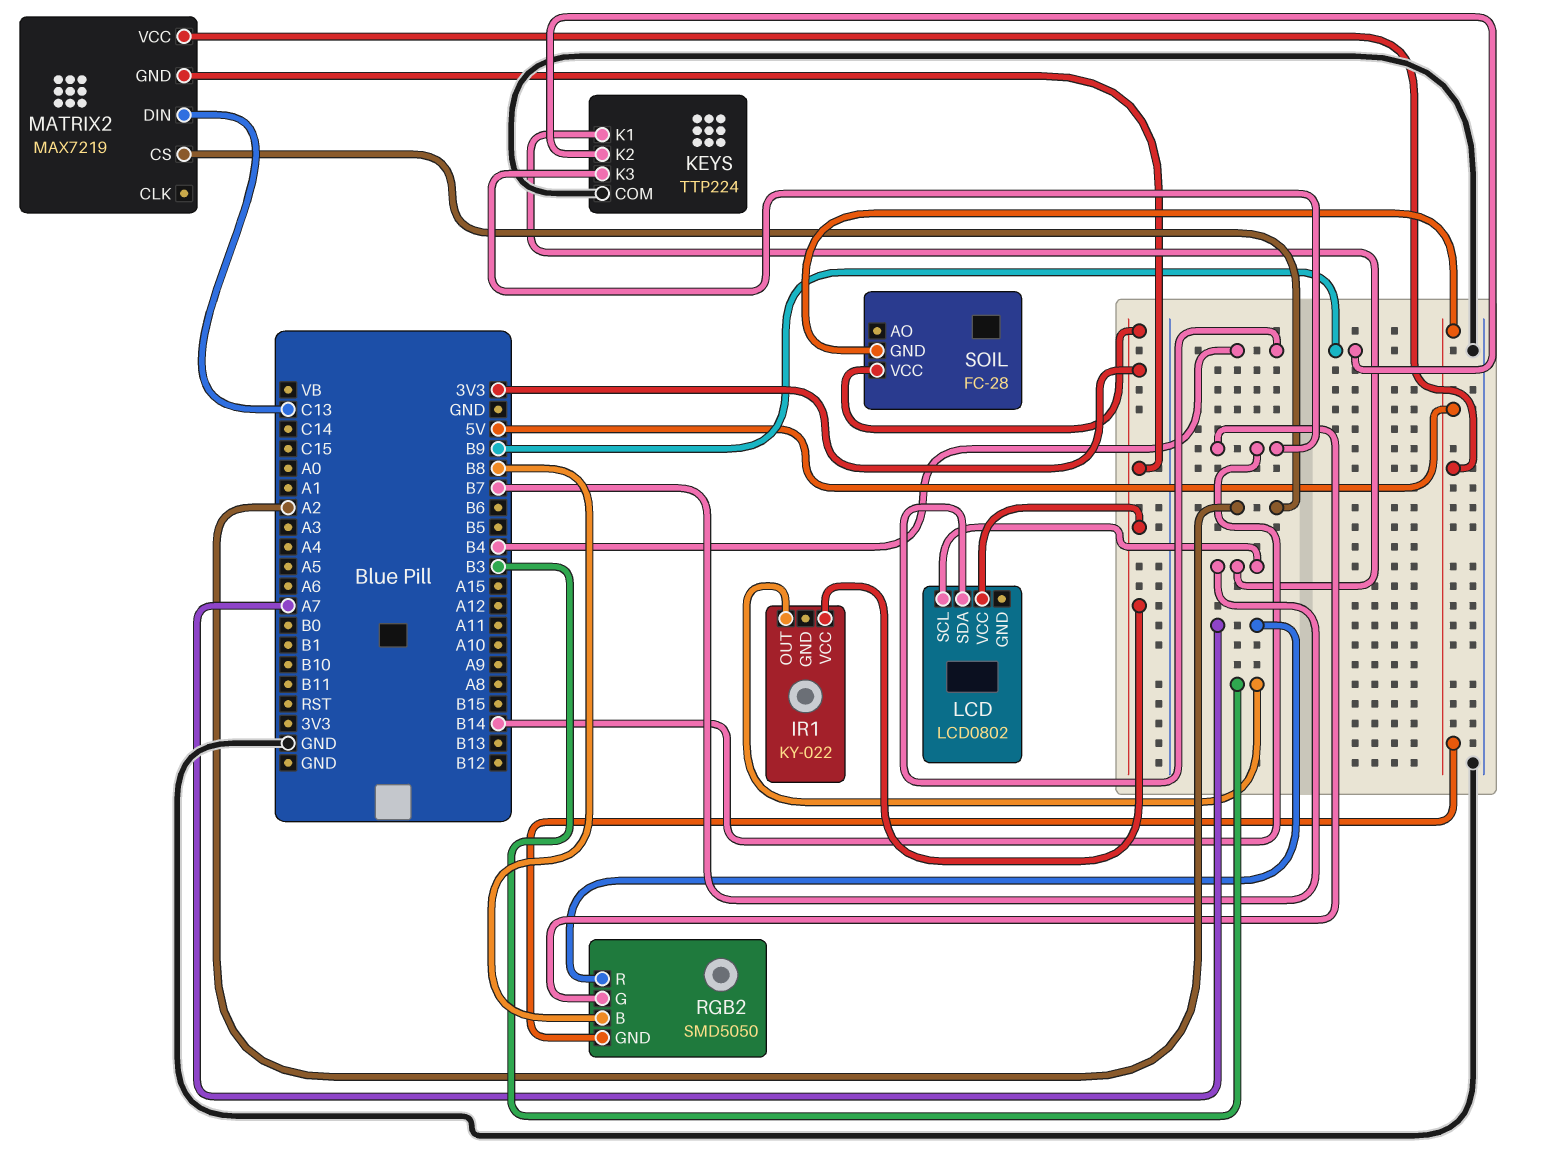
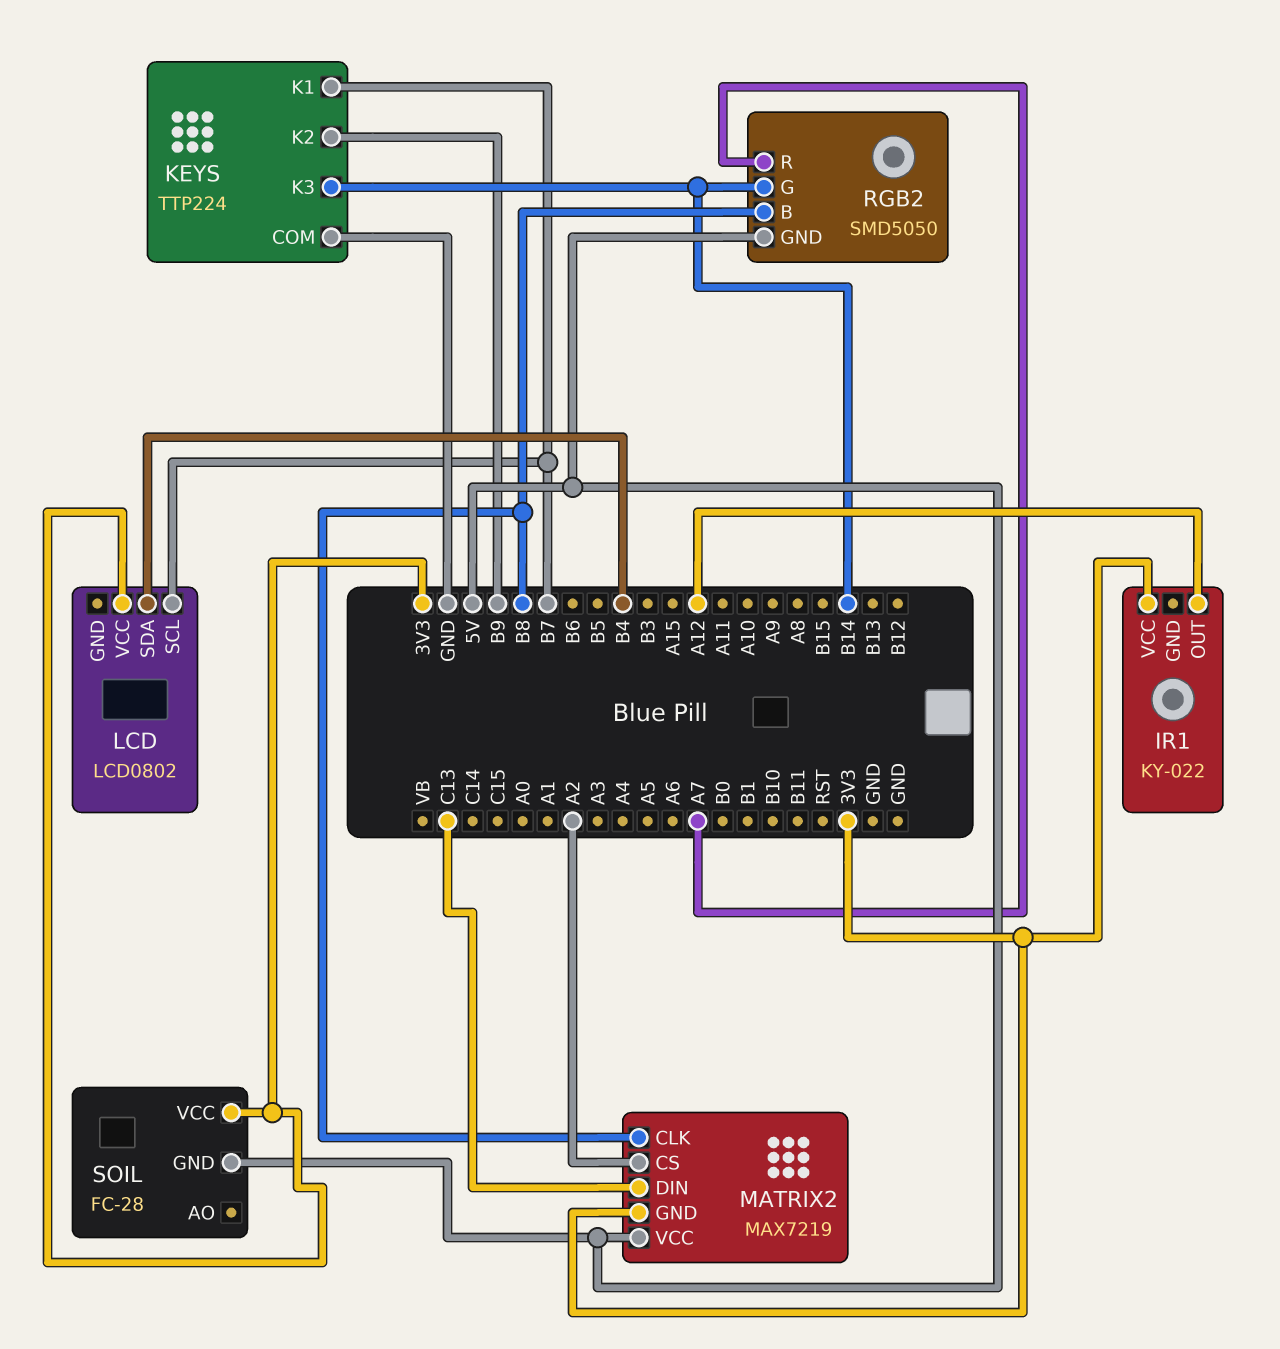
IR1 pin OUT: B3 -> A12
MATRIX2 pin CLK: none -> B8

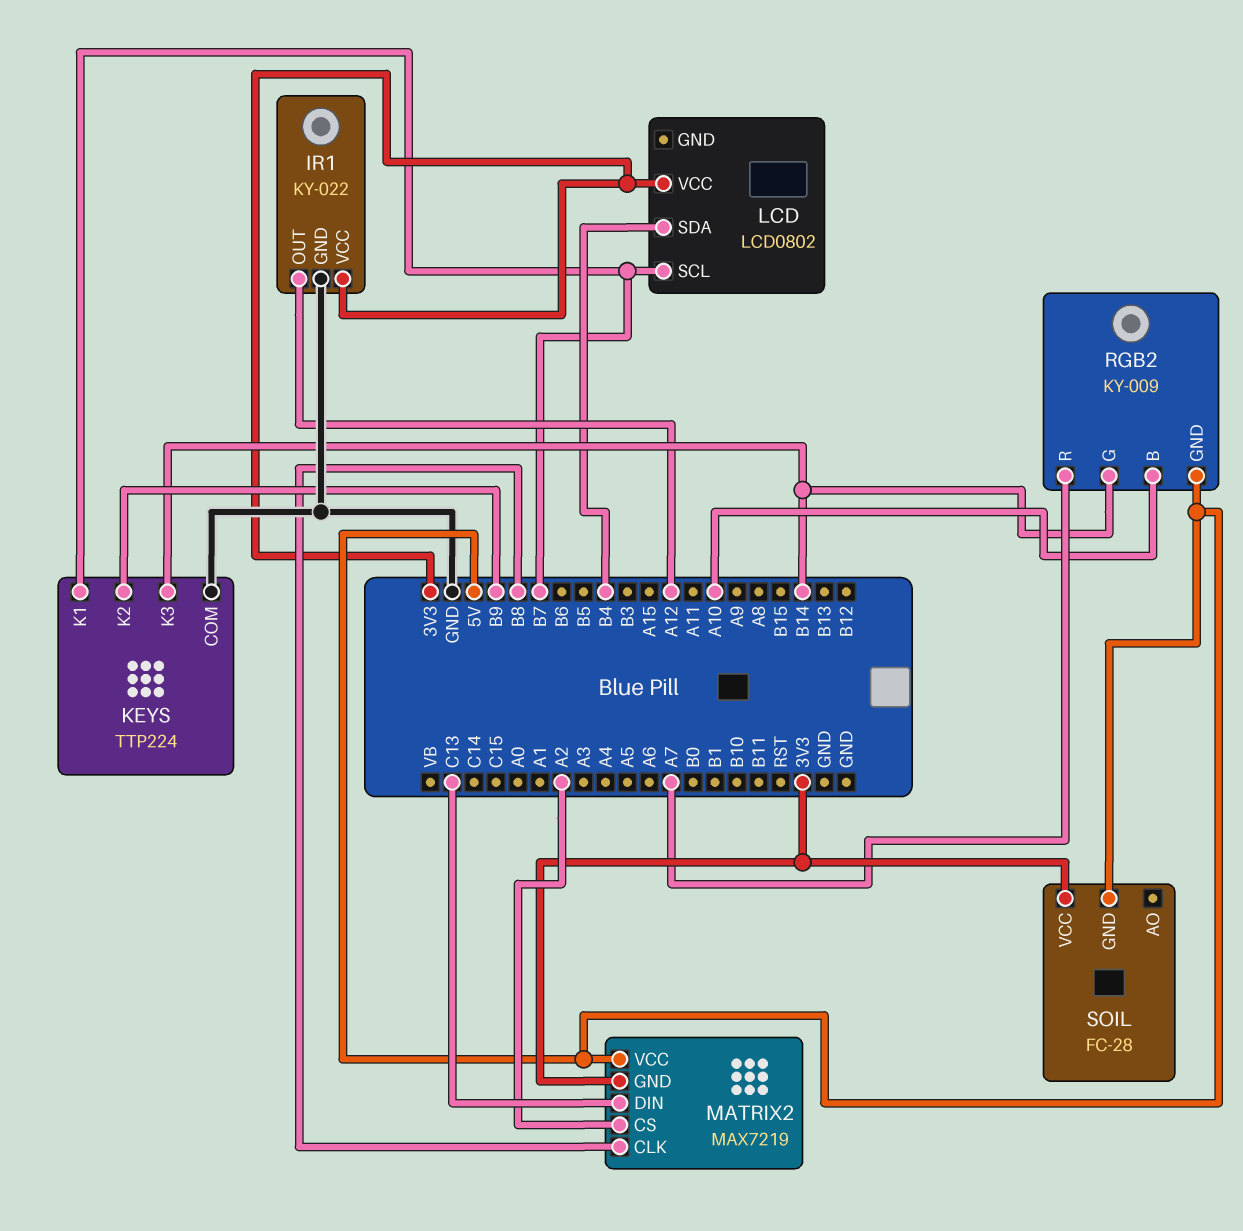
IR1 pin GND: none -> GND
RGB2: SMD5050 -> KY-009
RGB2 pin B: B8 -> A10

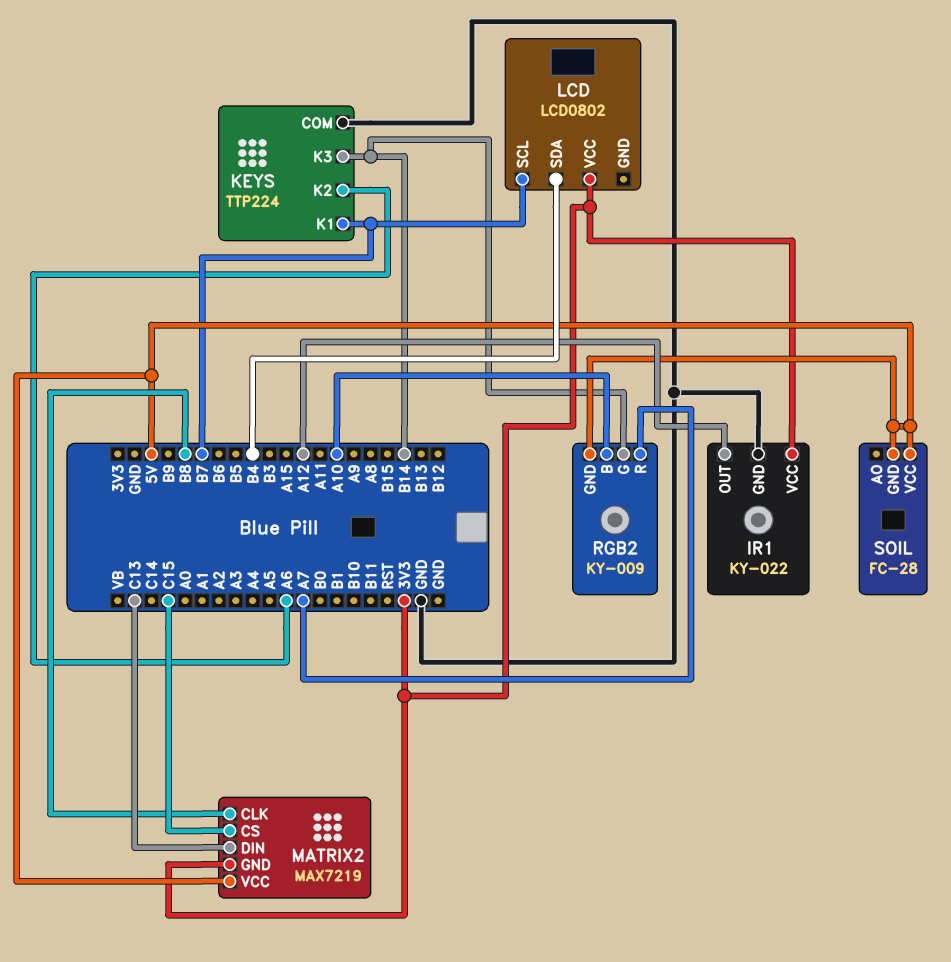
KEYS pin K2: B9 -> A6
MATRIX2 pin CS: A2 -> C15
SOIL pin VCC: 3V3 -> 5V

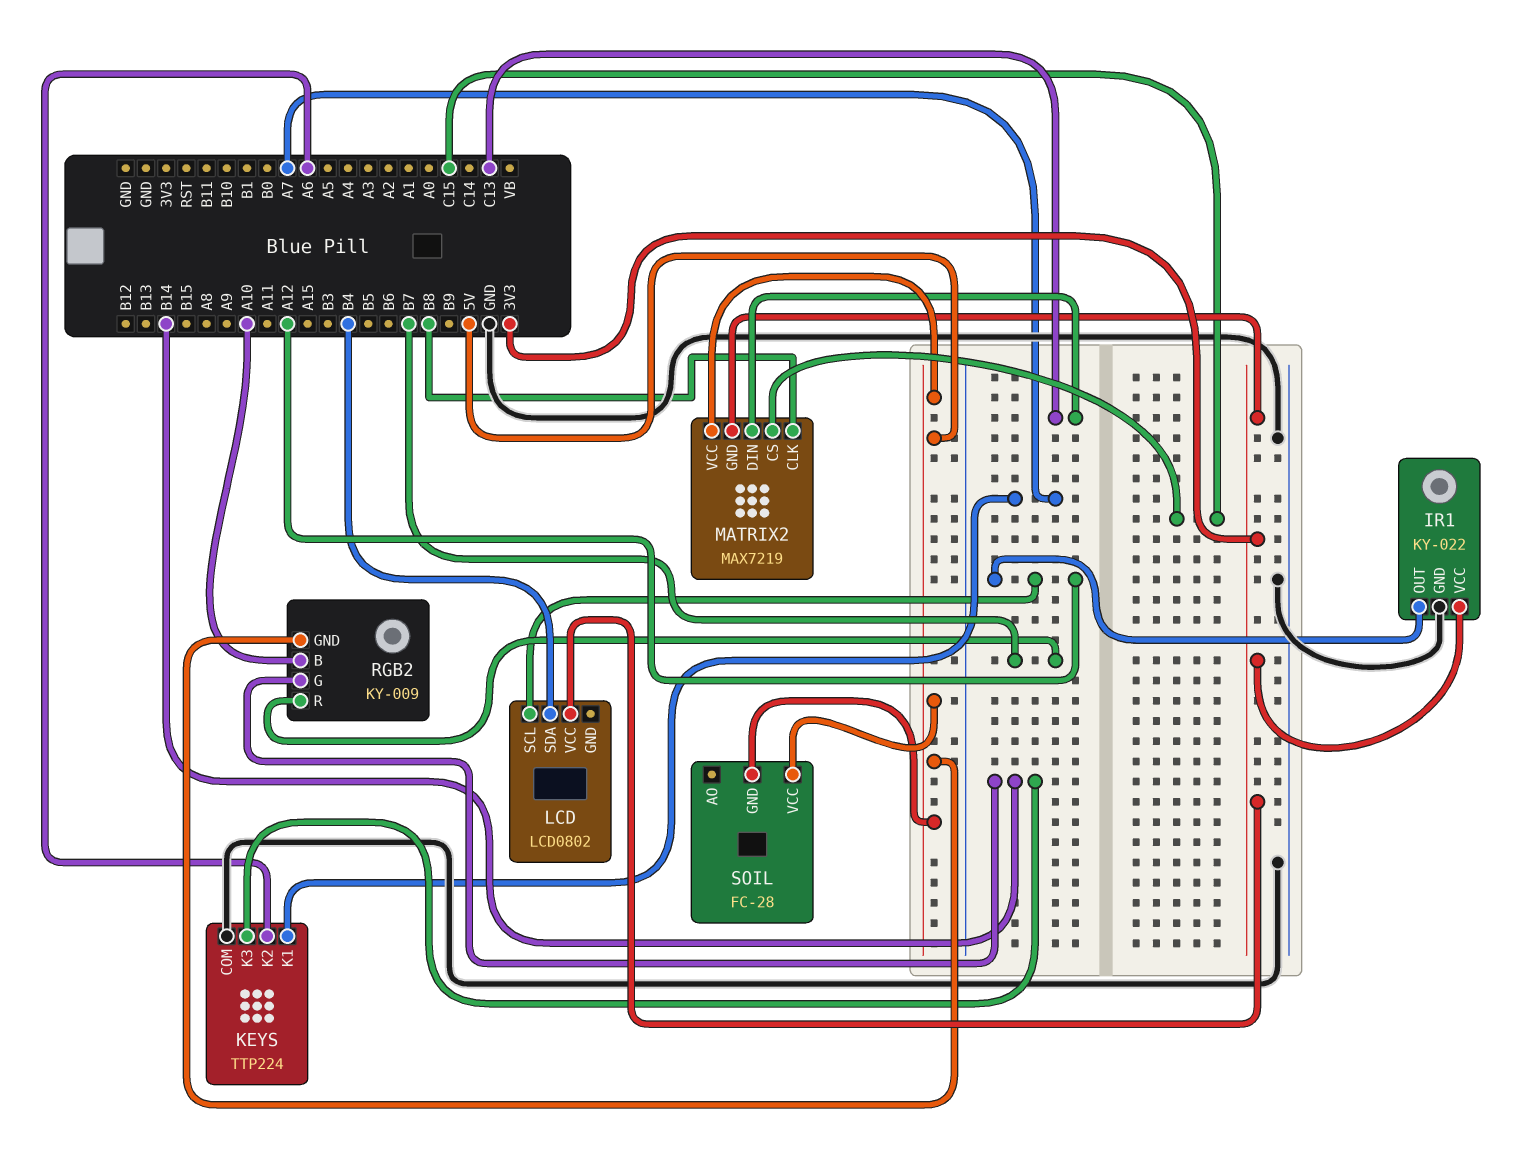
KEYS pin K1: B7 -> A7
LCD pin SCL: B7 -> A12
RGB2 pin R: A7 -> B7

